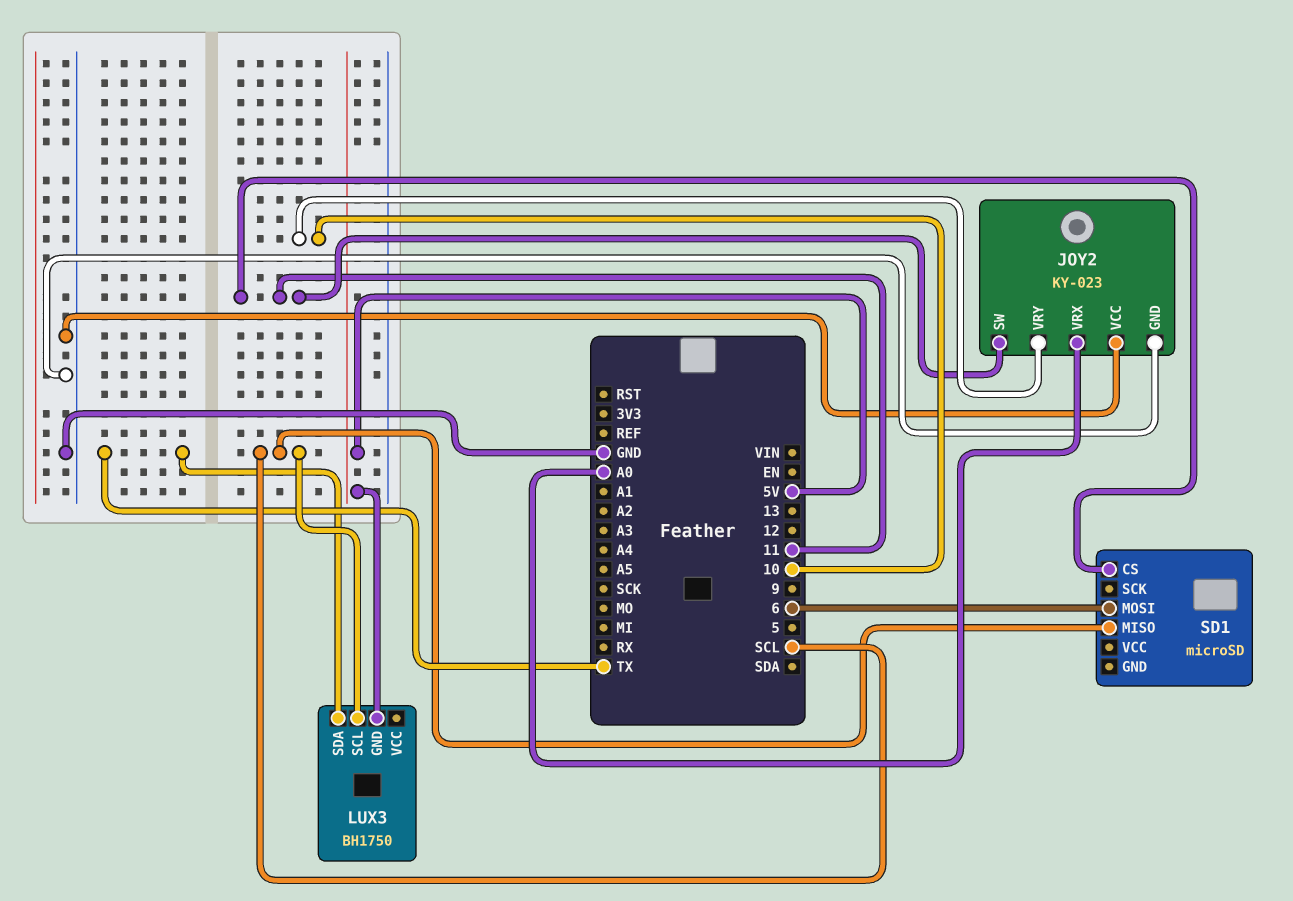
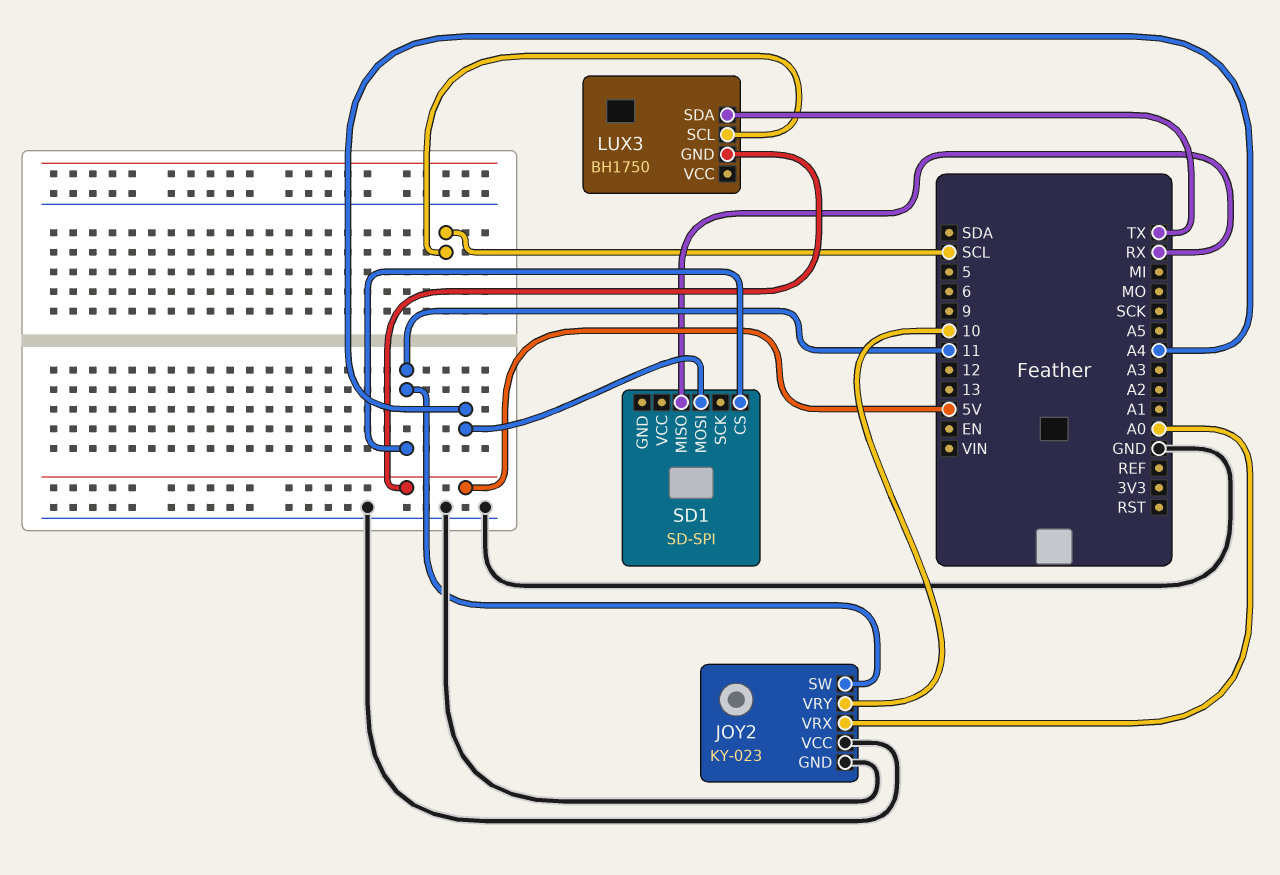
SD1: microSD -> SD-SPI
SD1 pin MISO: SCL -> RX
SD1 pin MOSI: 6 -> A4

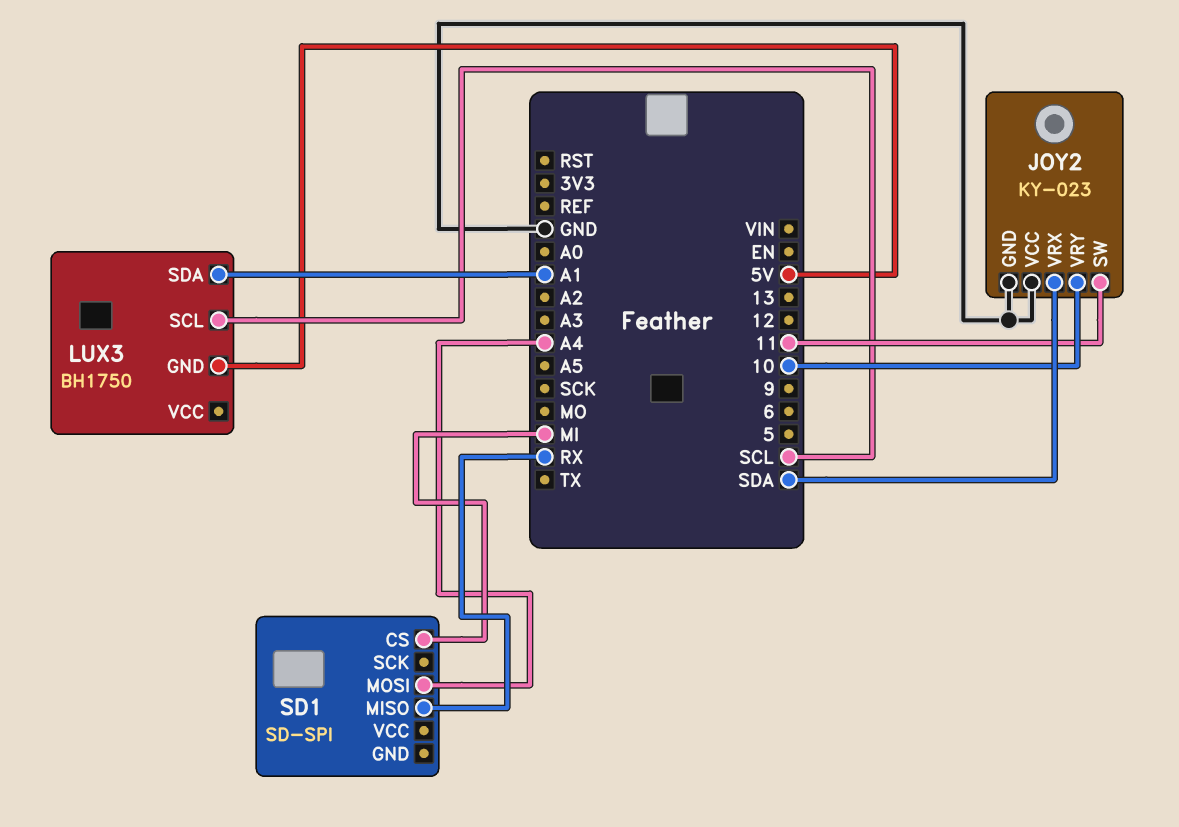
JOY2 pin VRX: A0 -> SDA
LUX3 pin SDA: TX -> A1
SD1 pin CS: 11 -> MI

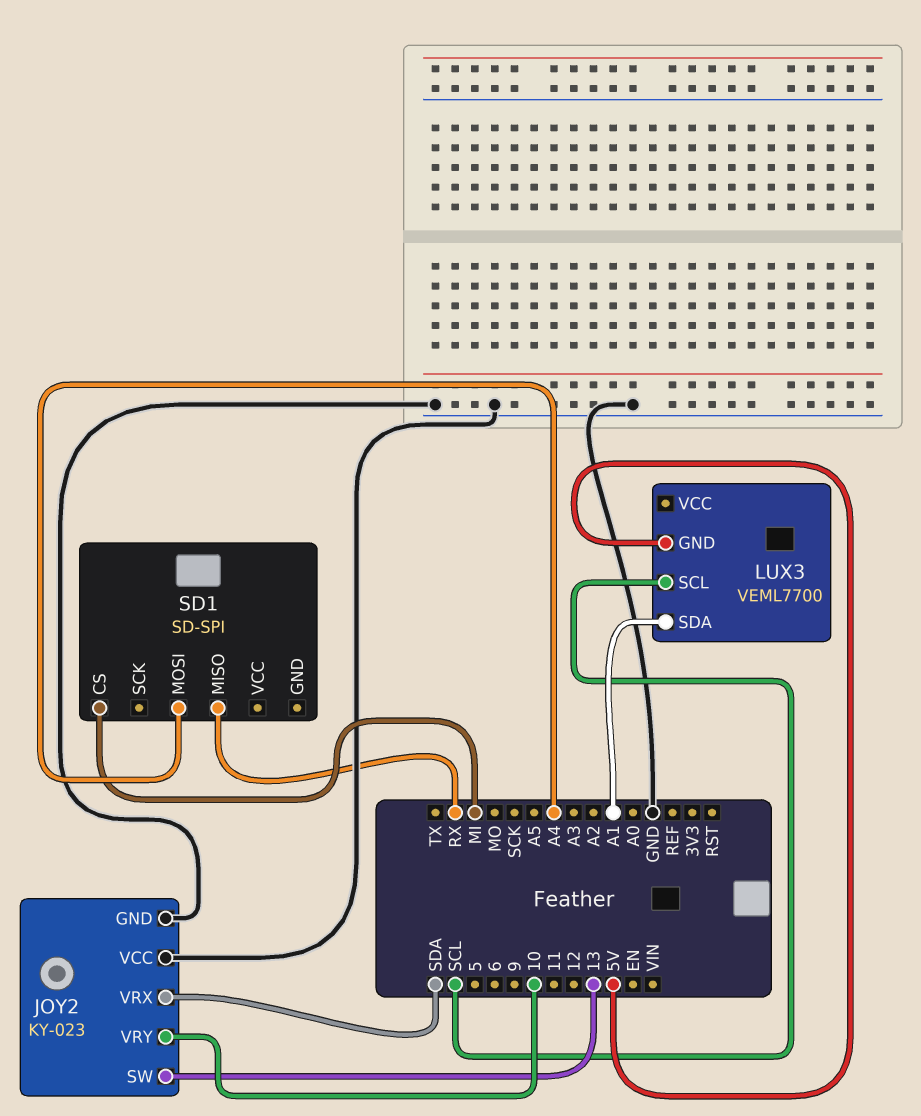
JOY2 pin SW: 11 -> 13
LUX3: BH1750 -> VEML7700

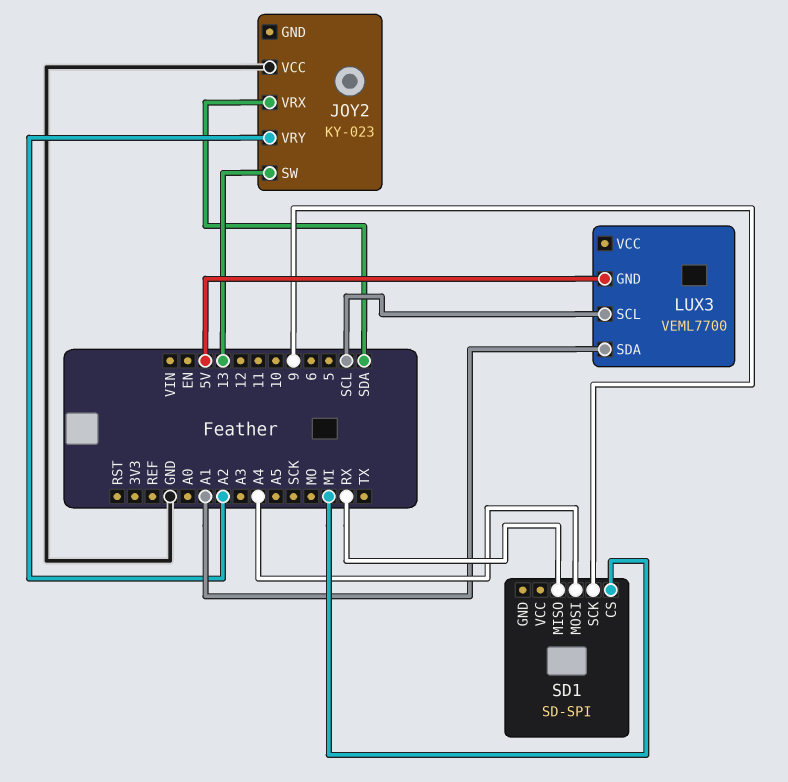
JOY2 pin GND: GND -> none
JOY2 pin VRY: 10 -> A2
SD1 pin SCK: none -> 9

